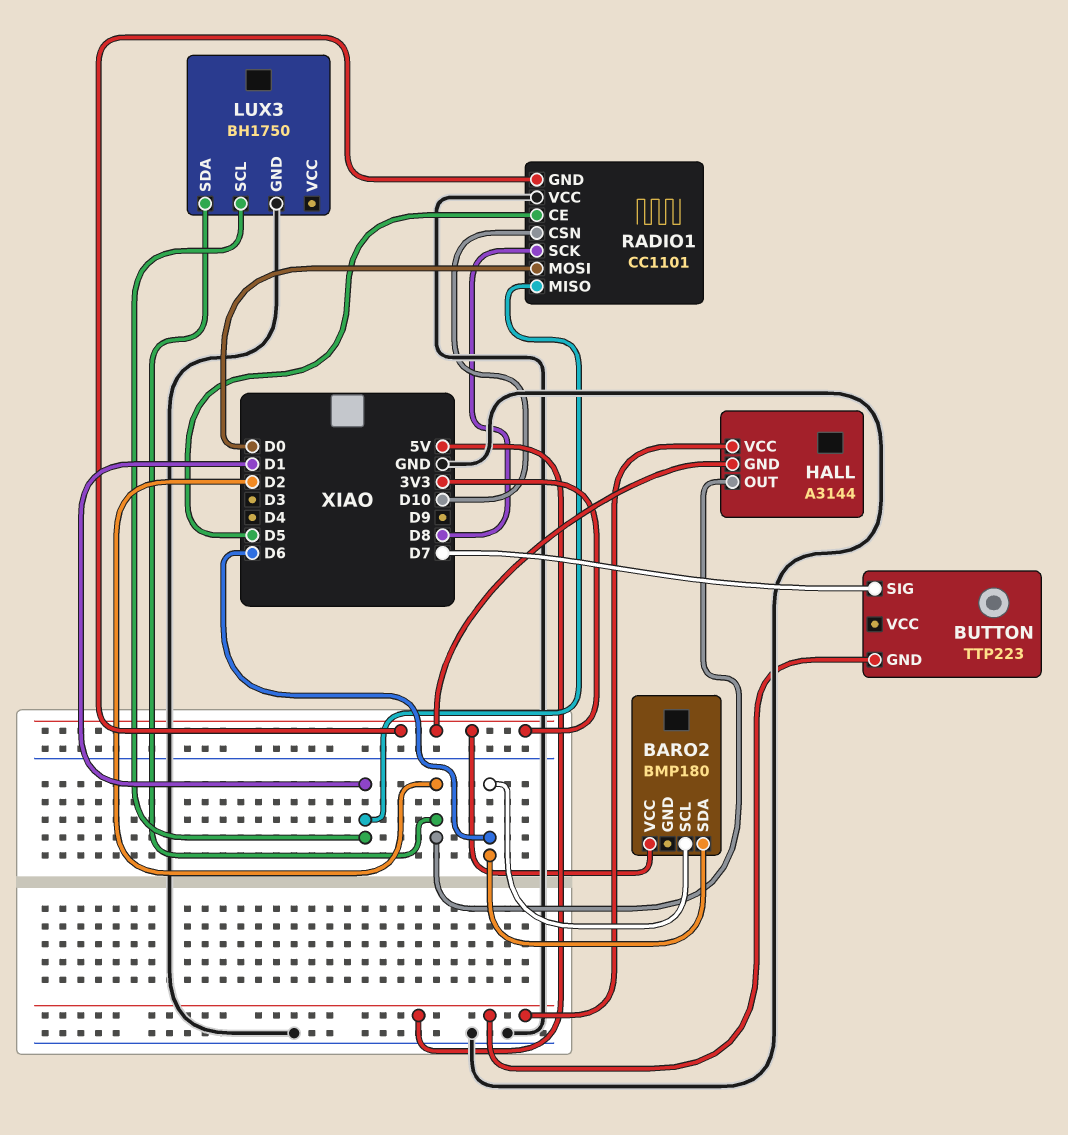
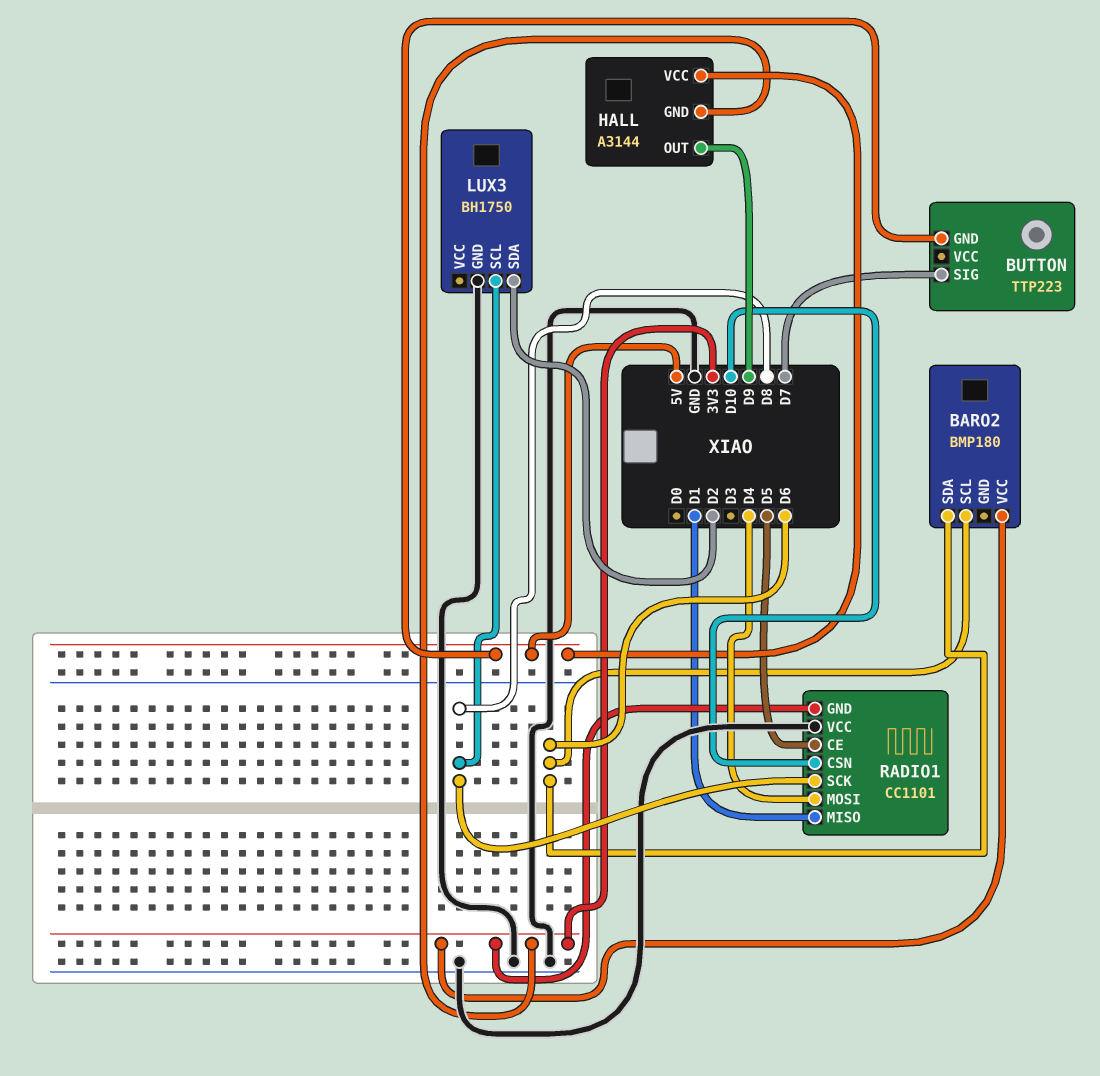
HALL pin OUT: D2 -> D9
LUX3 pin SCL: D1 -> D8
RADIO1 pin MOSI: D0 -> D4

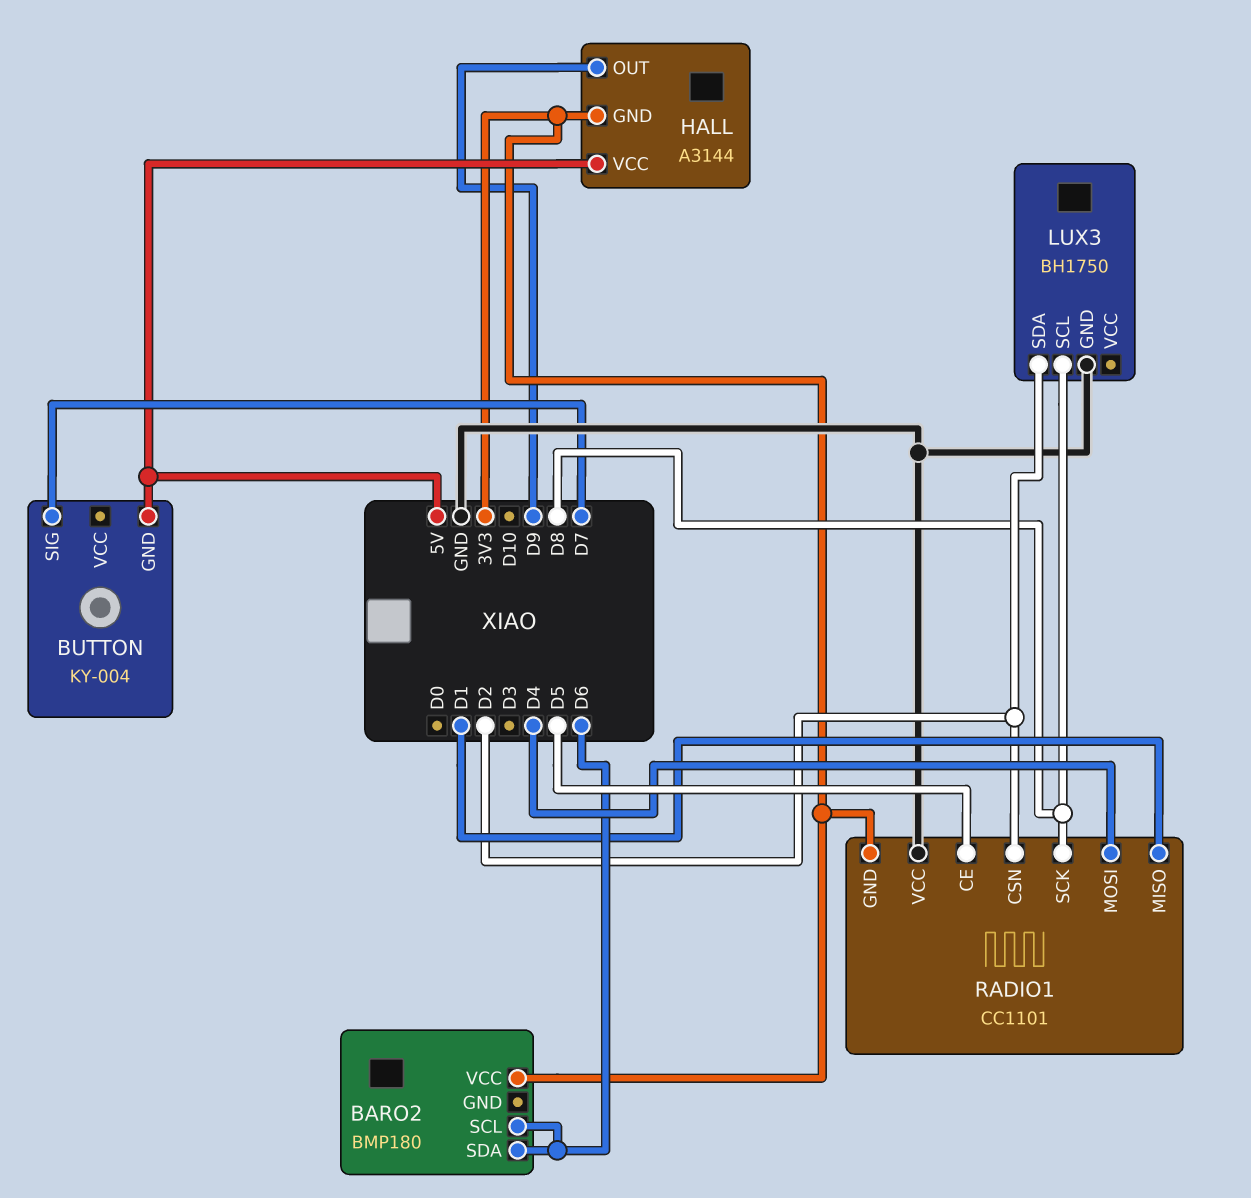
BUTTON: TTP223 -> KY-004
RADIO1 pin CSN: D10 -> D2

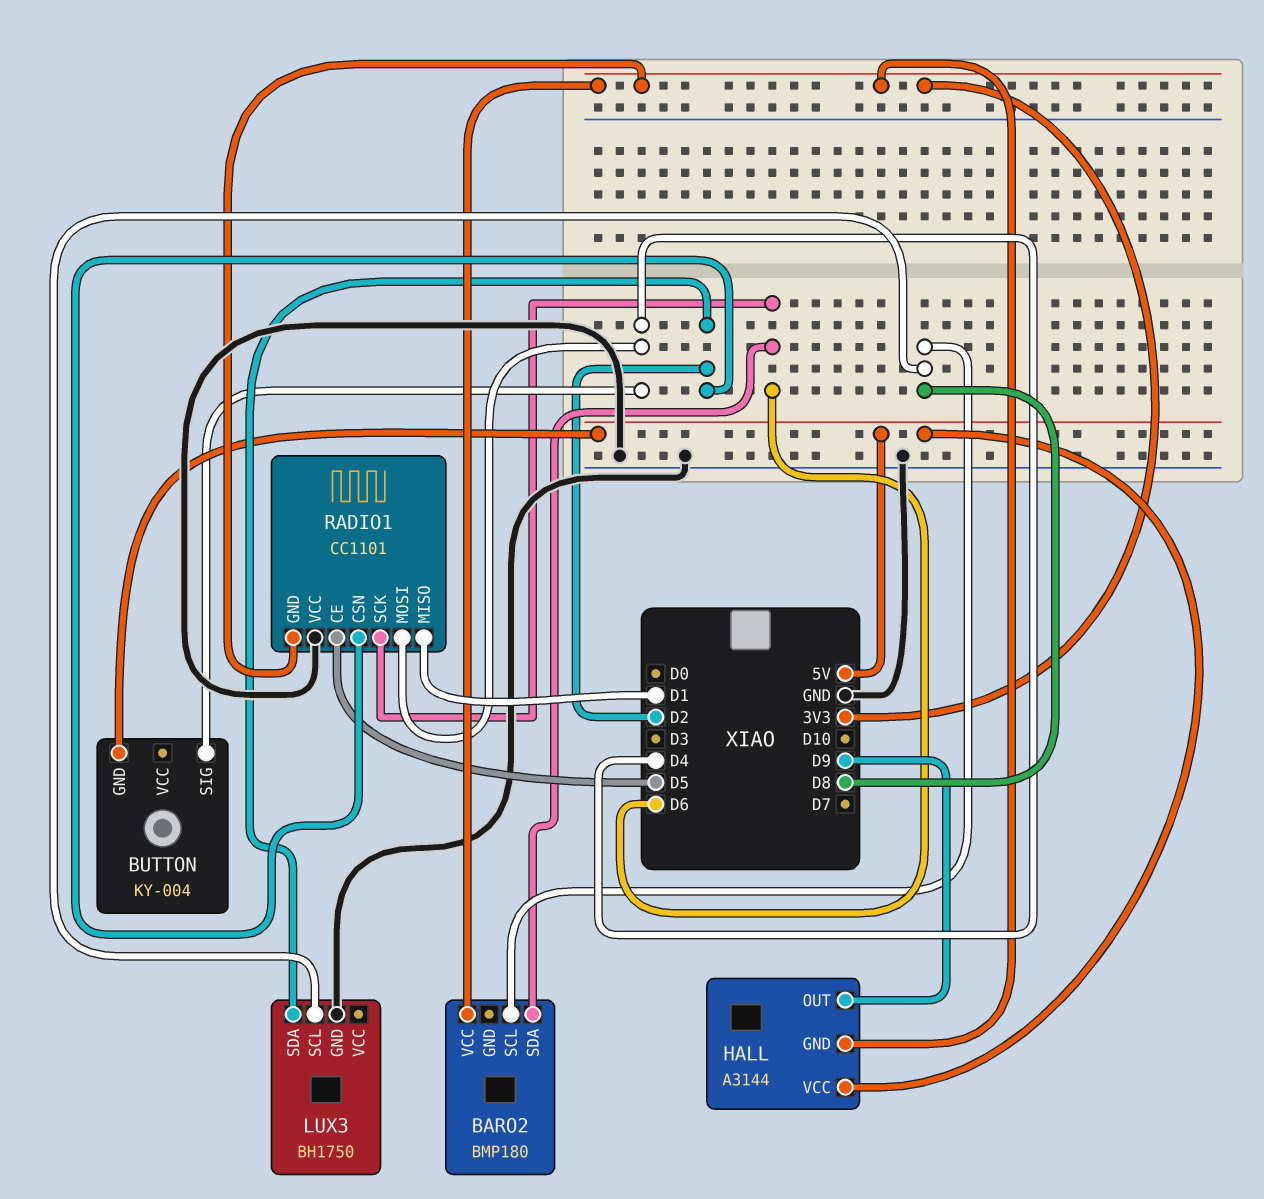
BARO2 pin SCL: D6 -> D8
BUTTON pin SIG: D7 -> D4
RADIO1 pin SCK: D8 -> D6

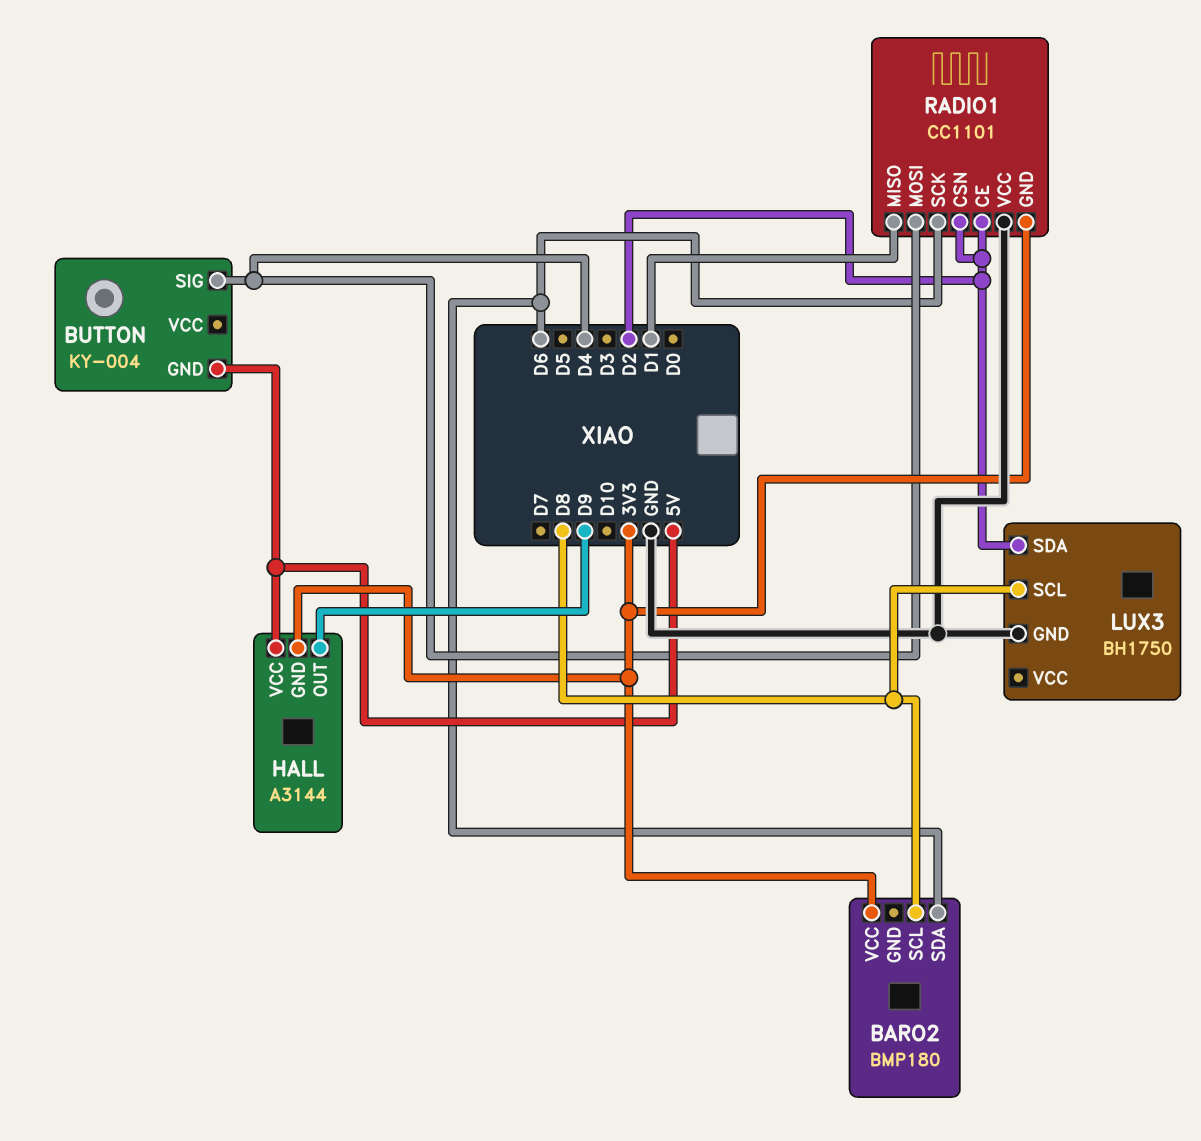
RADIO1 pin CE: D5 -> D2

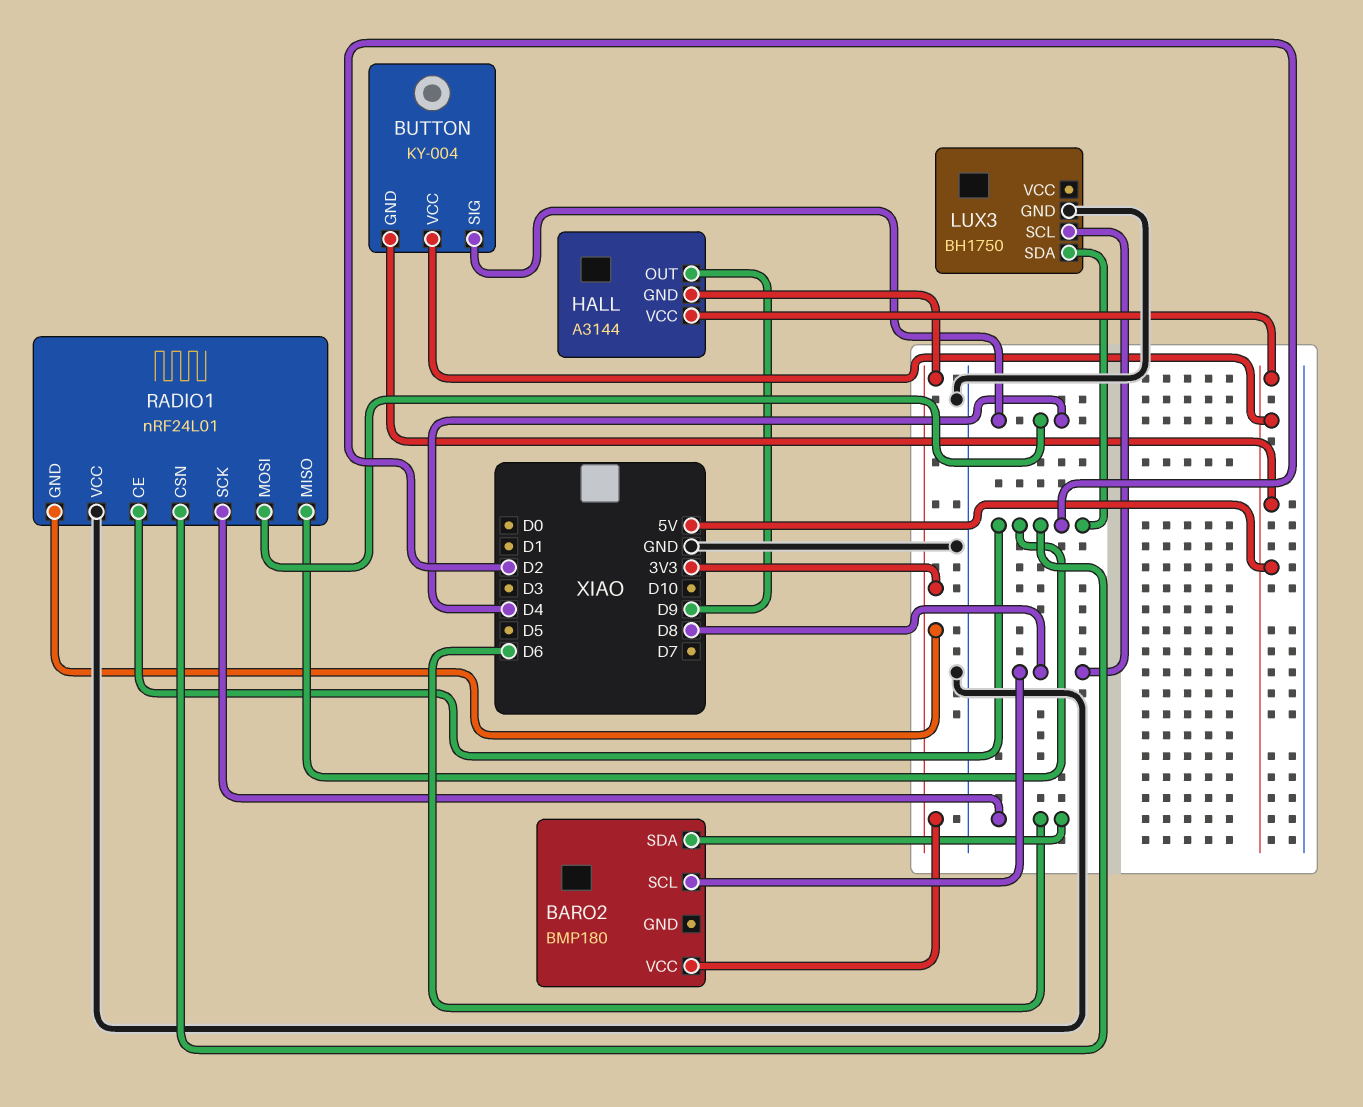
BUTTON pin VCC: none -> 5V
RADIO1: CC1101 -> nRF24L01
RADIO1 pin MISO: D1 -> D2

